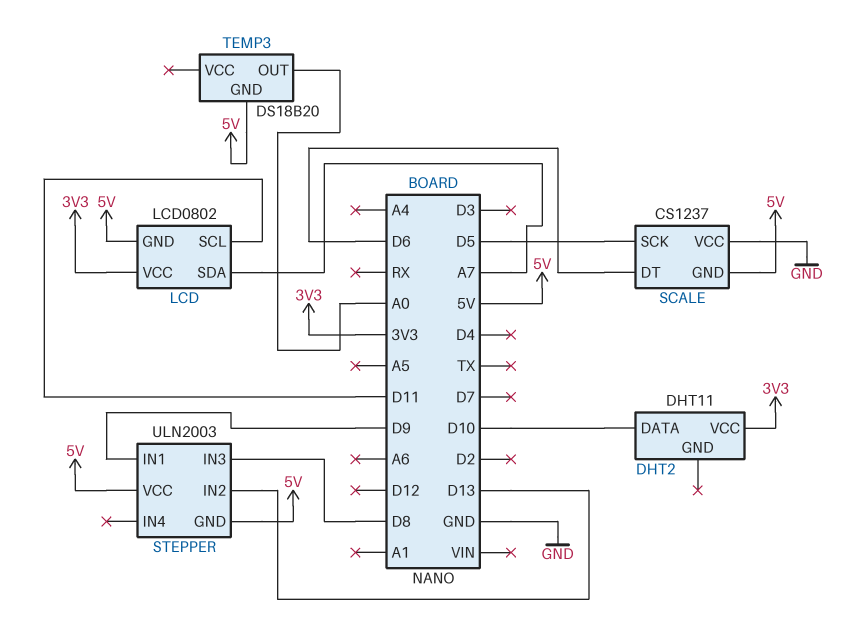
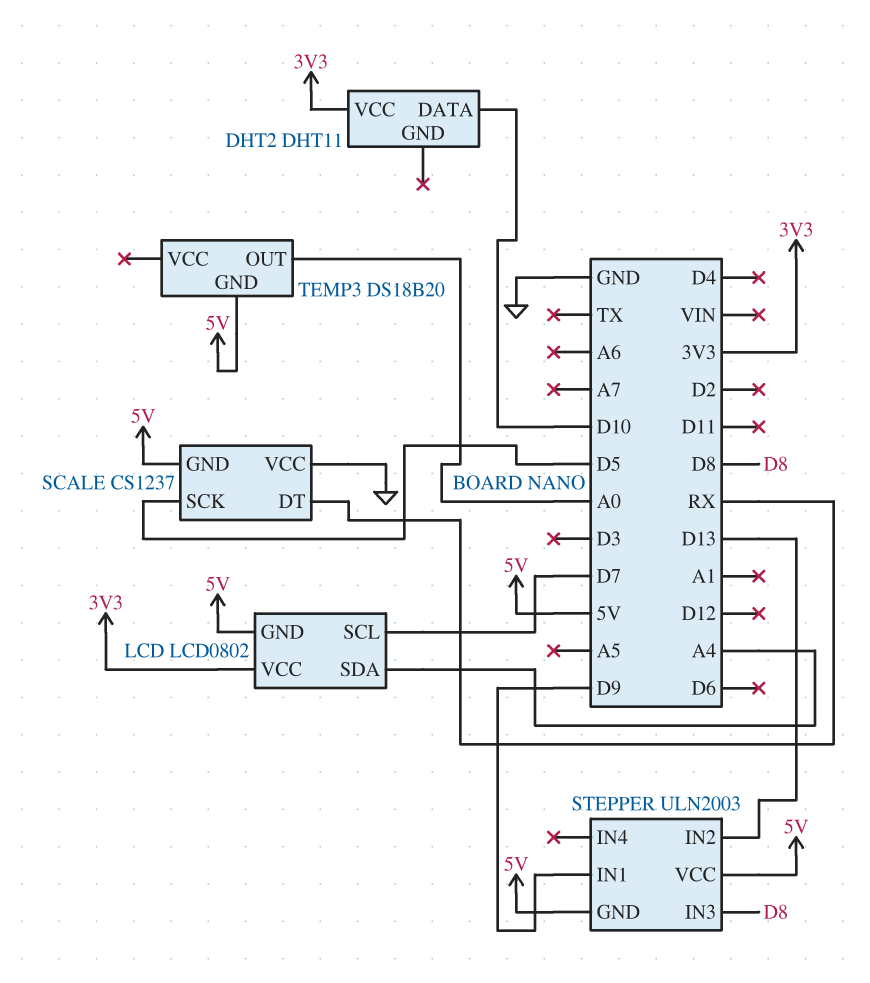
LCD pin SCL: D11 -> D7
LCD pin SDA: A7 -> A4
SCALE pin DT: D6 -> RX

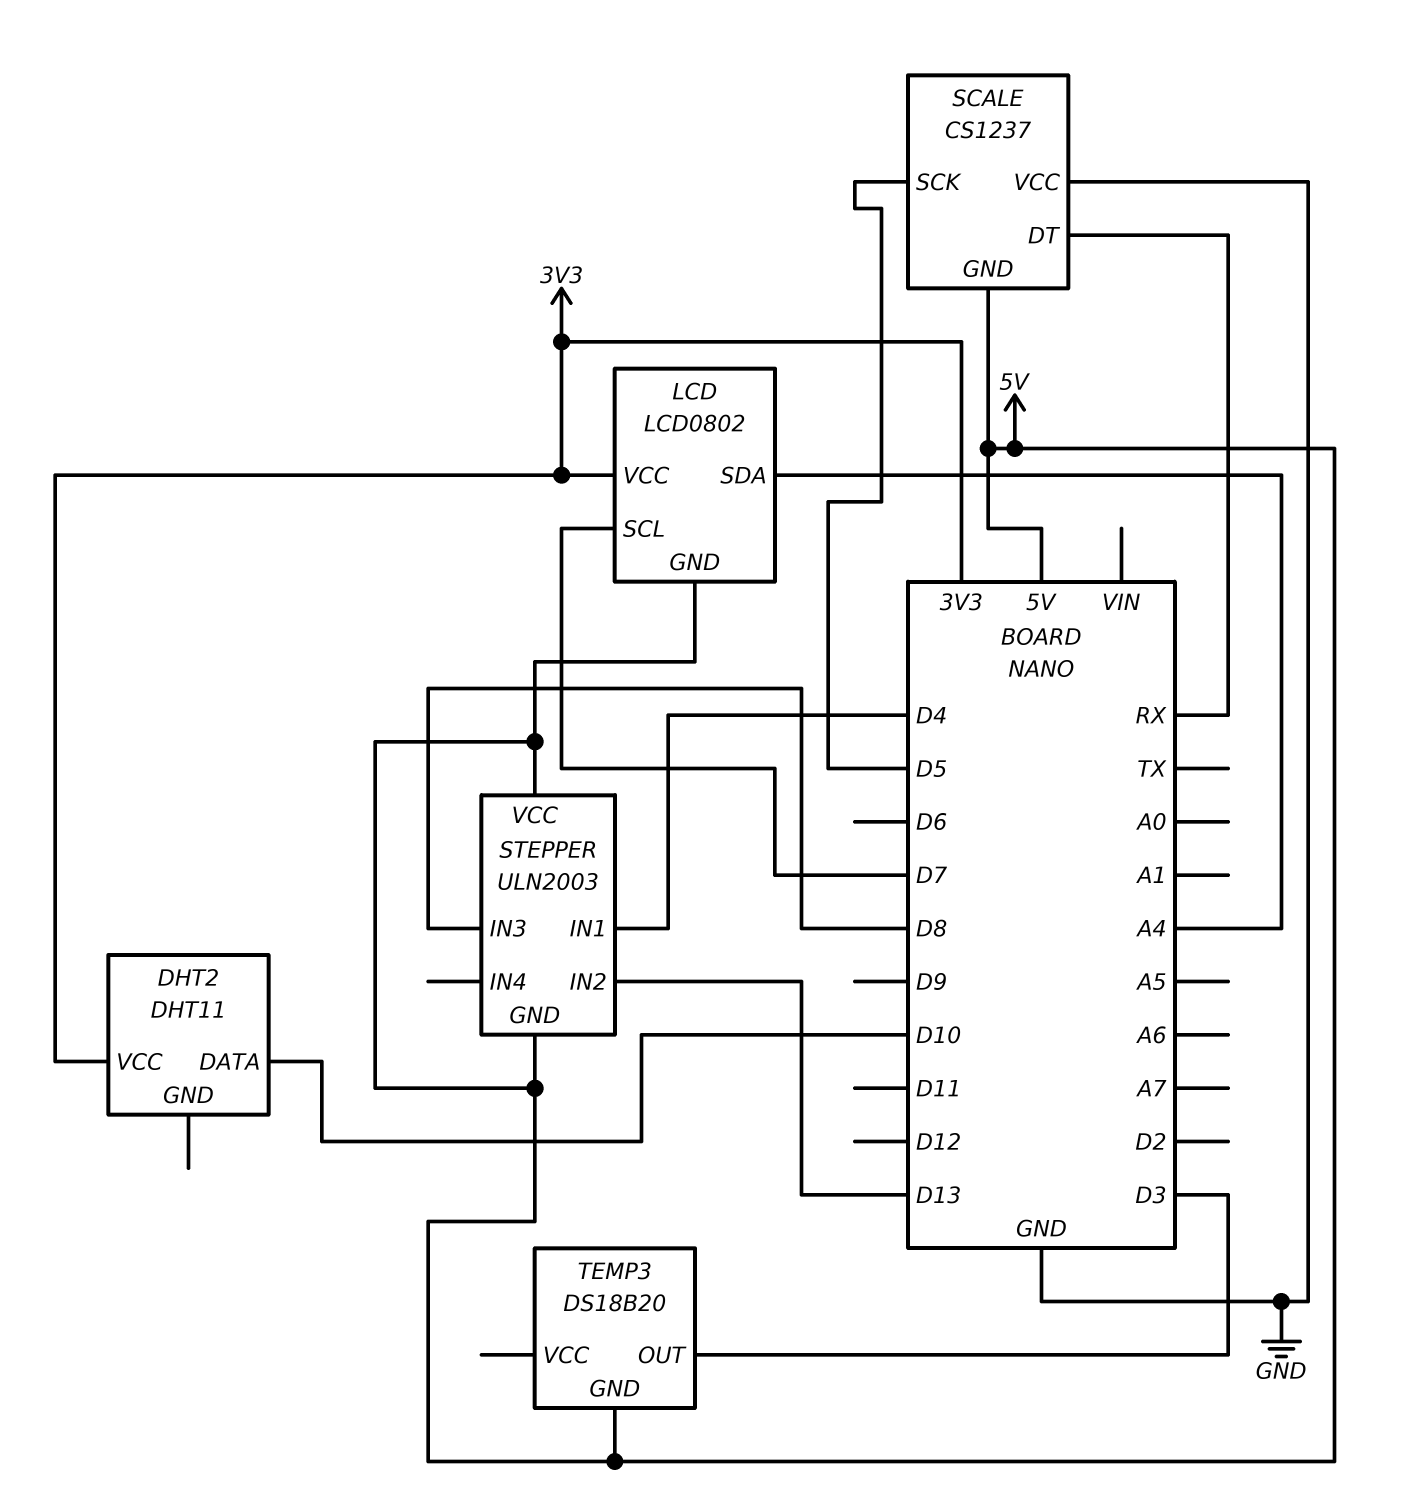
STEPPER pin IN1: D9 -> D4
TEMP3 pin OUT: A0 -> D3

